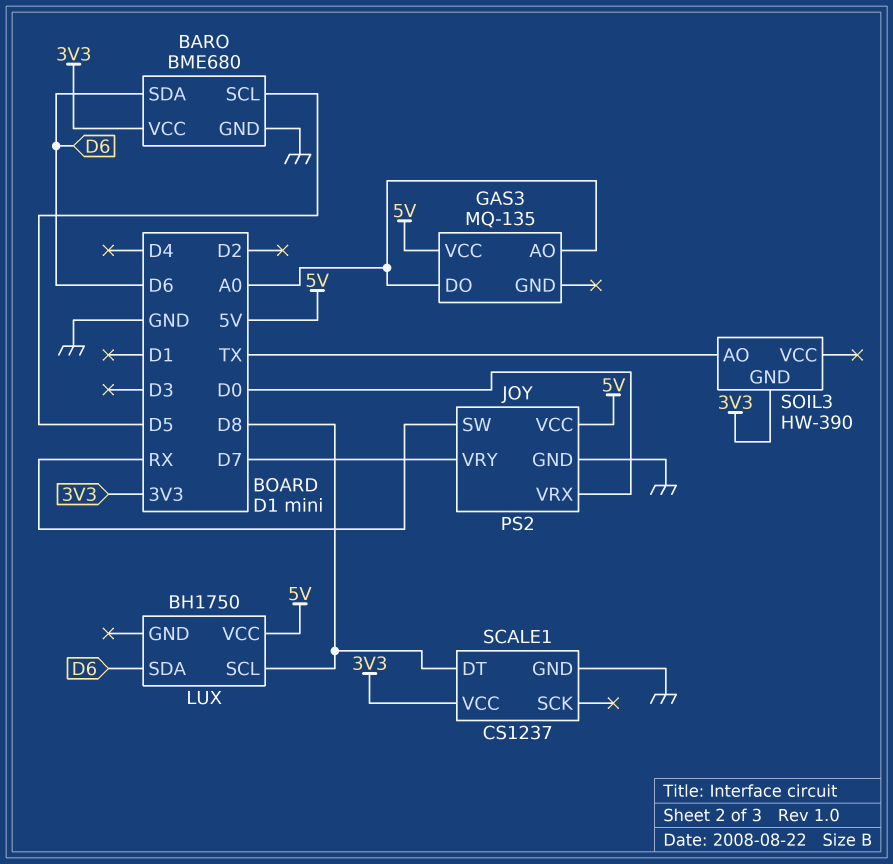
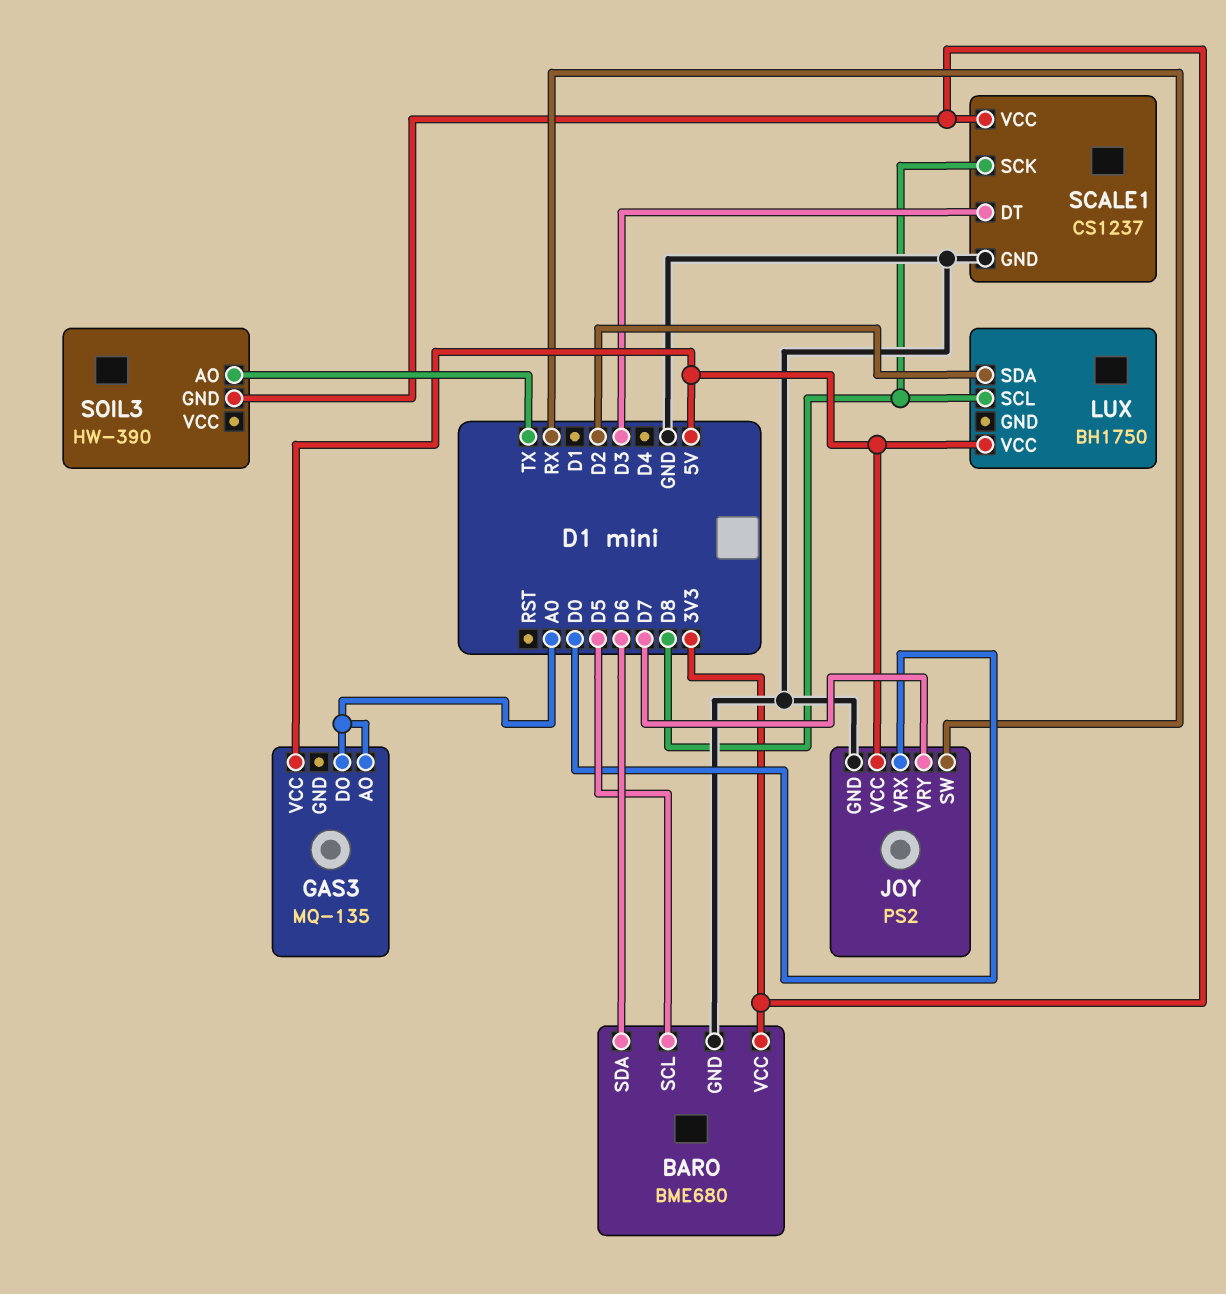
LUX pin SDA: D6 -> D2
SCALE1 pin DT: D8 -> D3
SCALE1 pin SCK: none -> D8

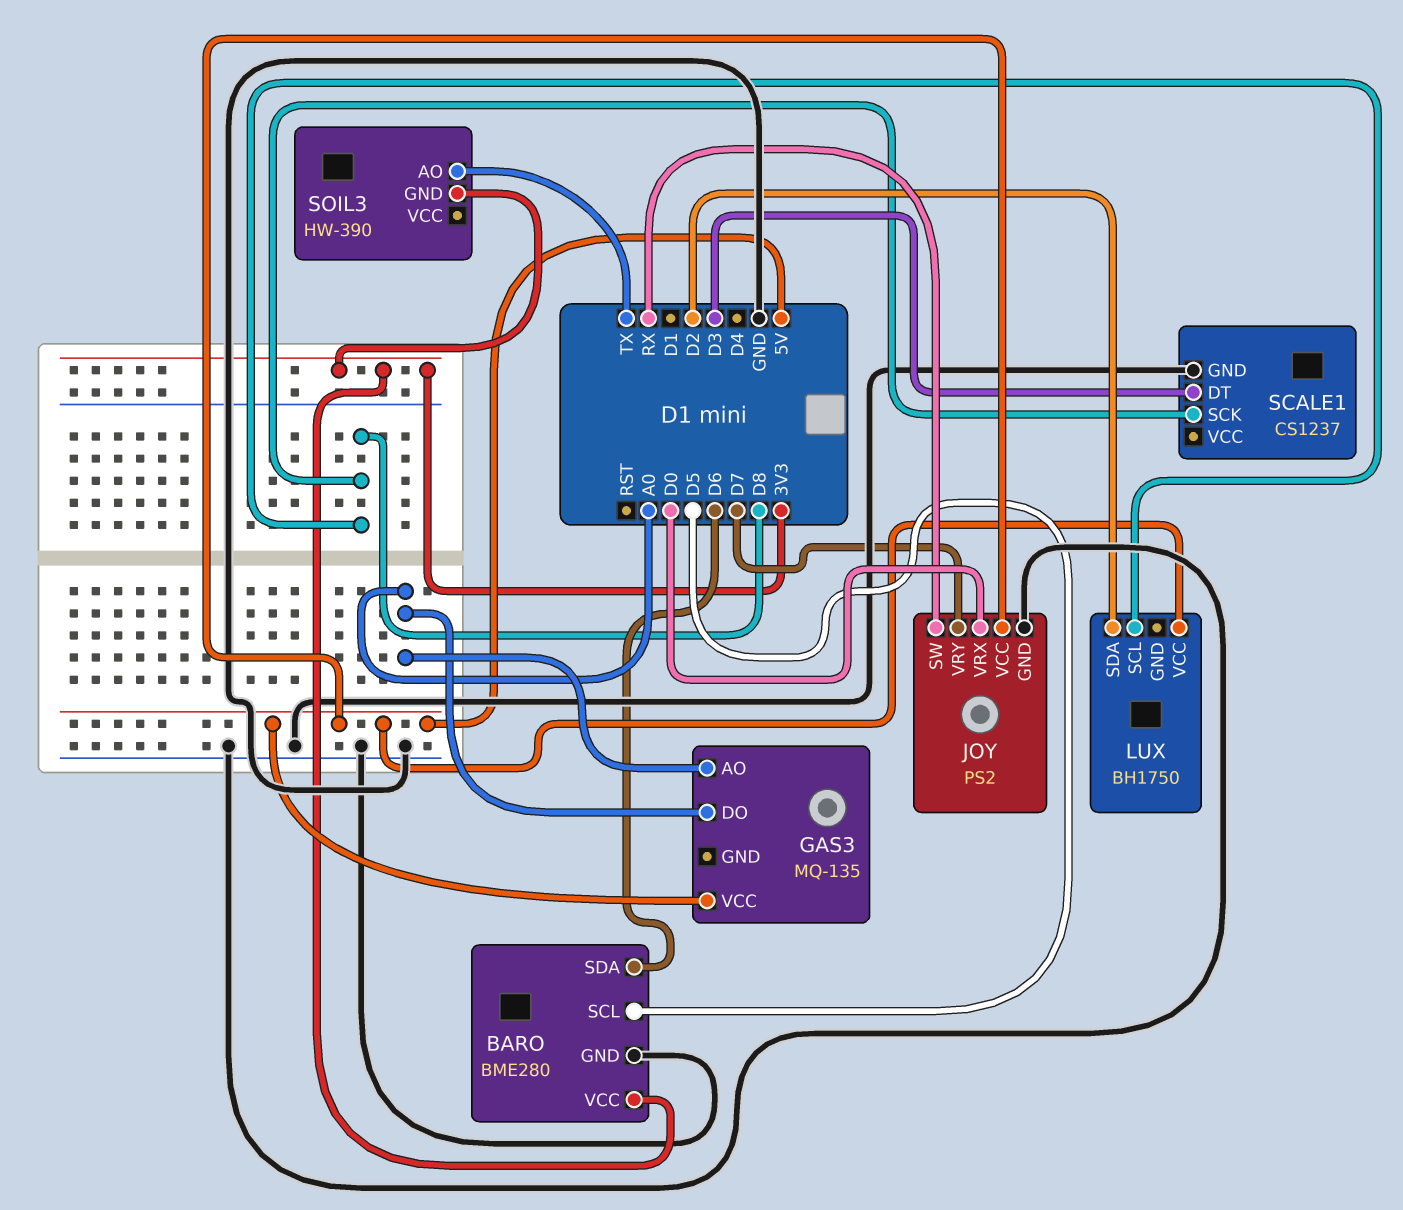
BARO: BME680 -> BME280
SCALE1 pin VCC: 3V3 -> none

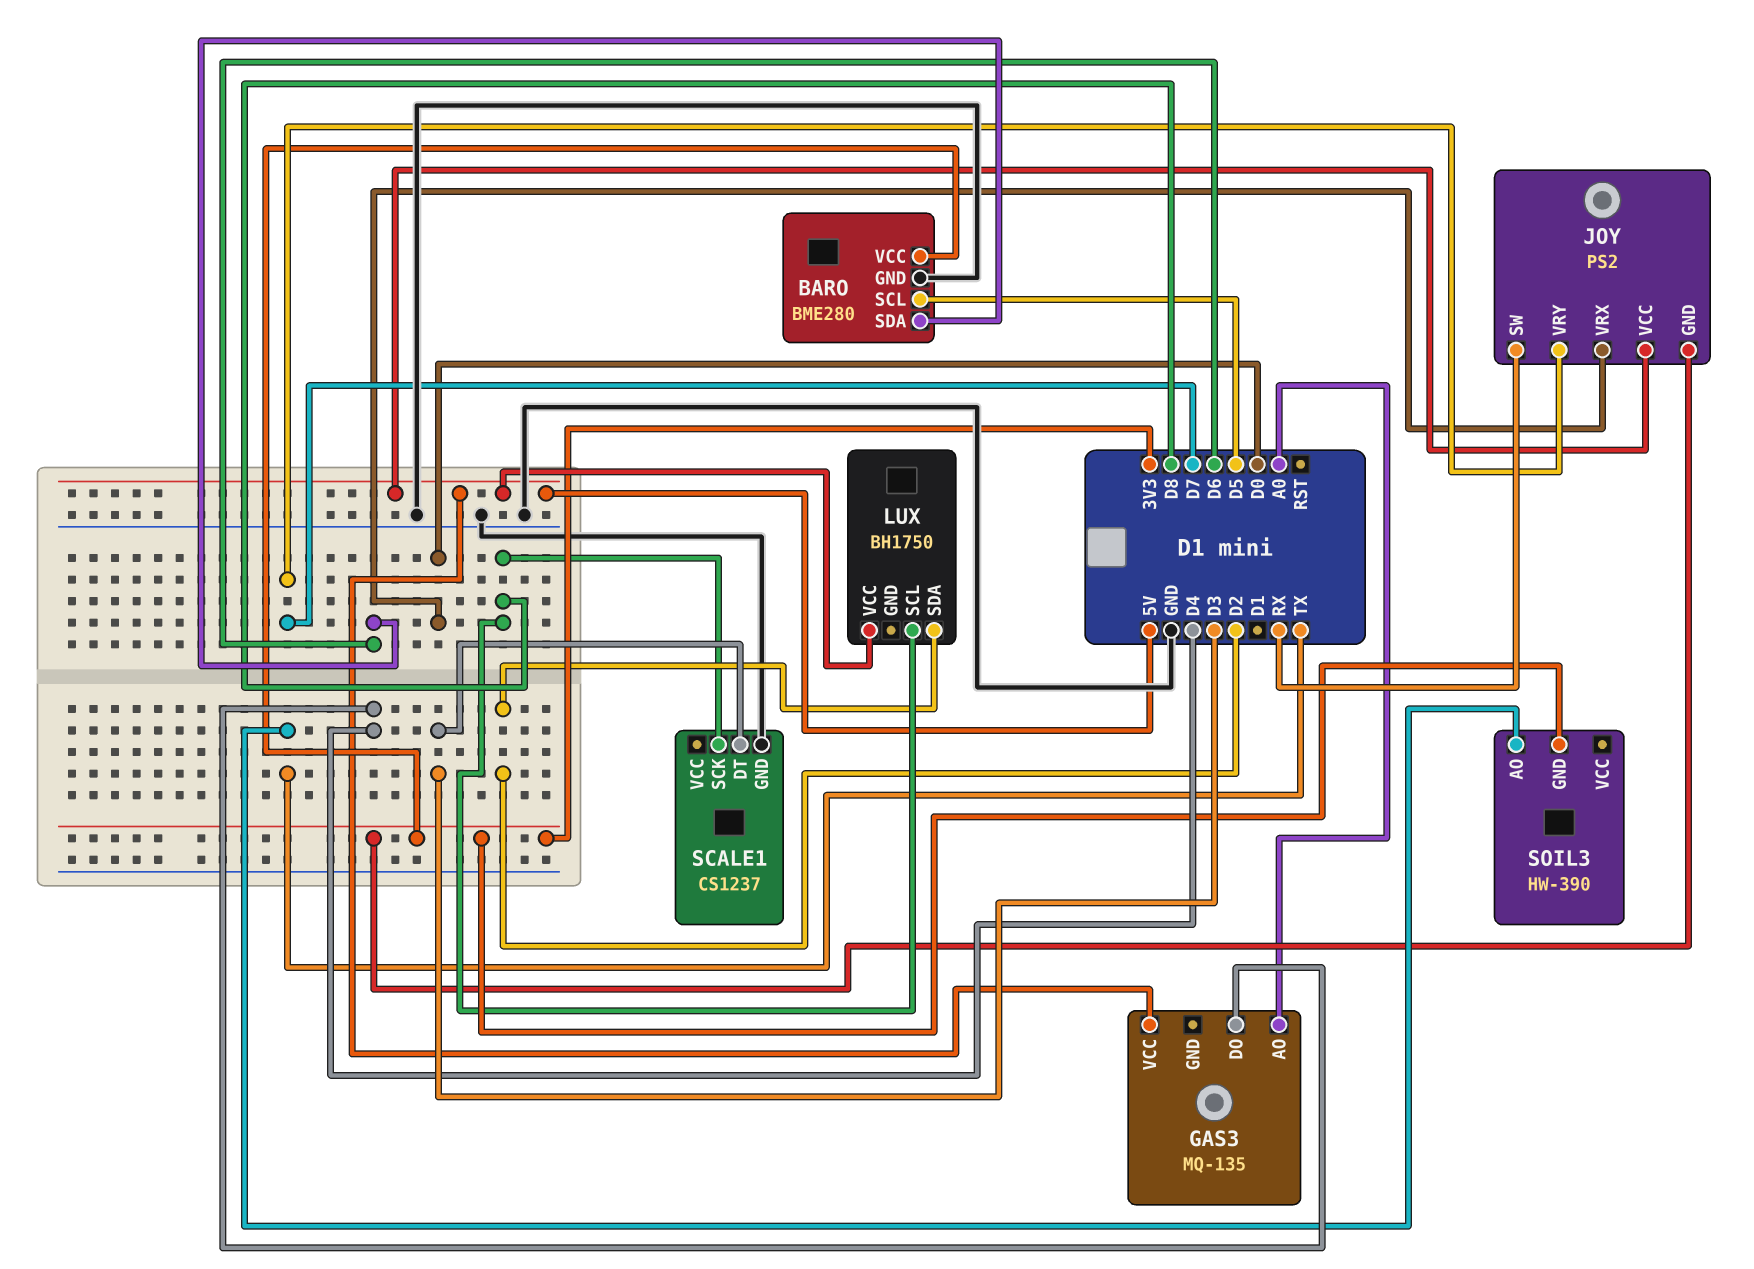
GAS3 pin DO: A0 -> D4
JOY pin GND: GND -> 3V3

